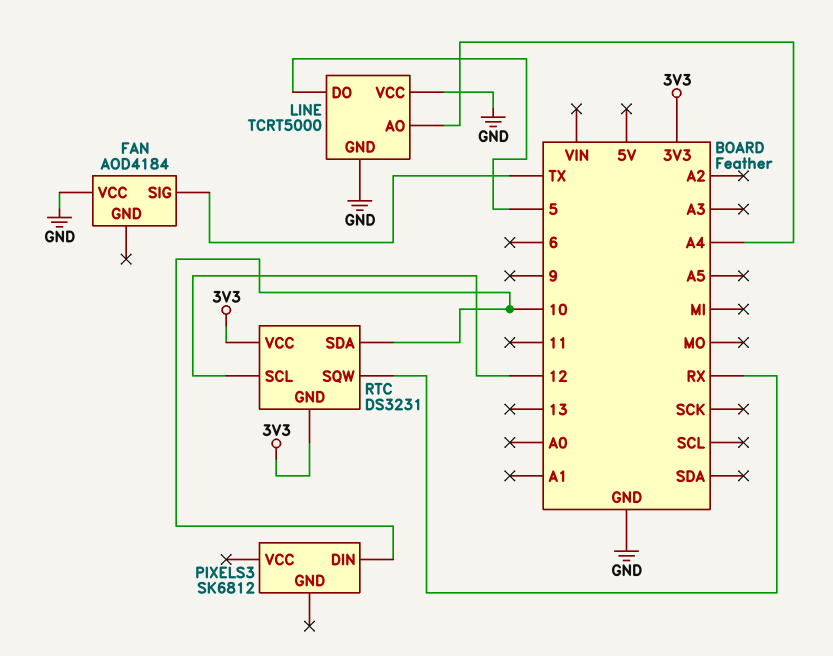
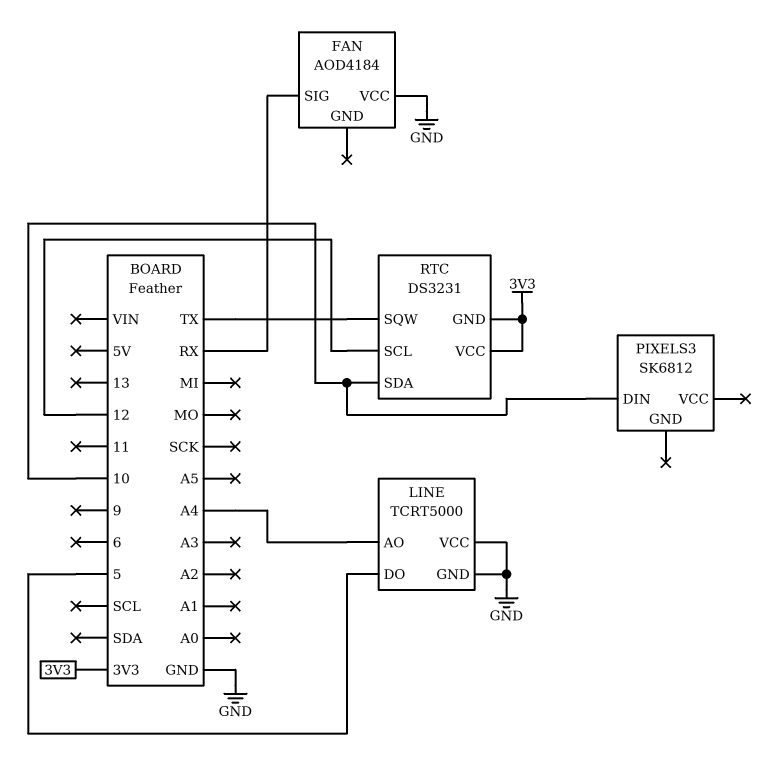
FAN pin SIG: TX -> RX
RTC pin SQW: RX -> TX

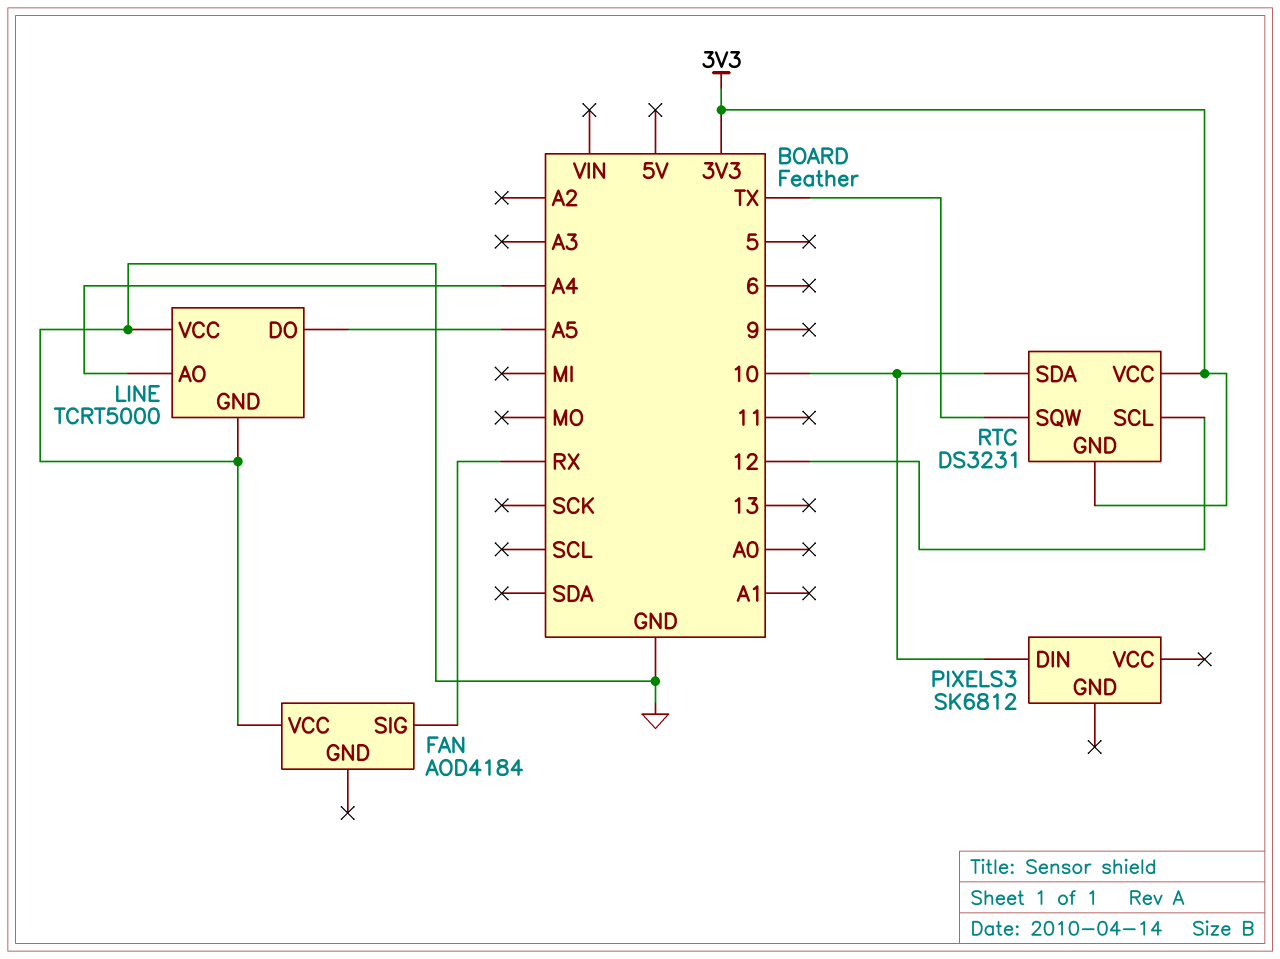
LINE pin DO: 5 -> A5

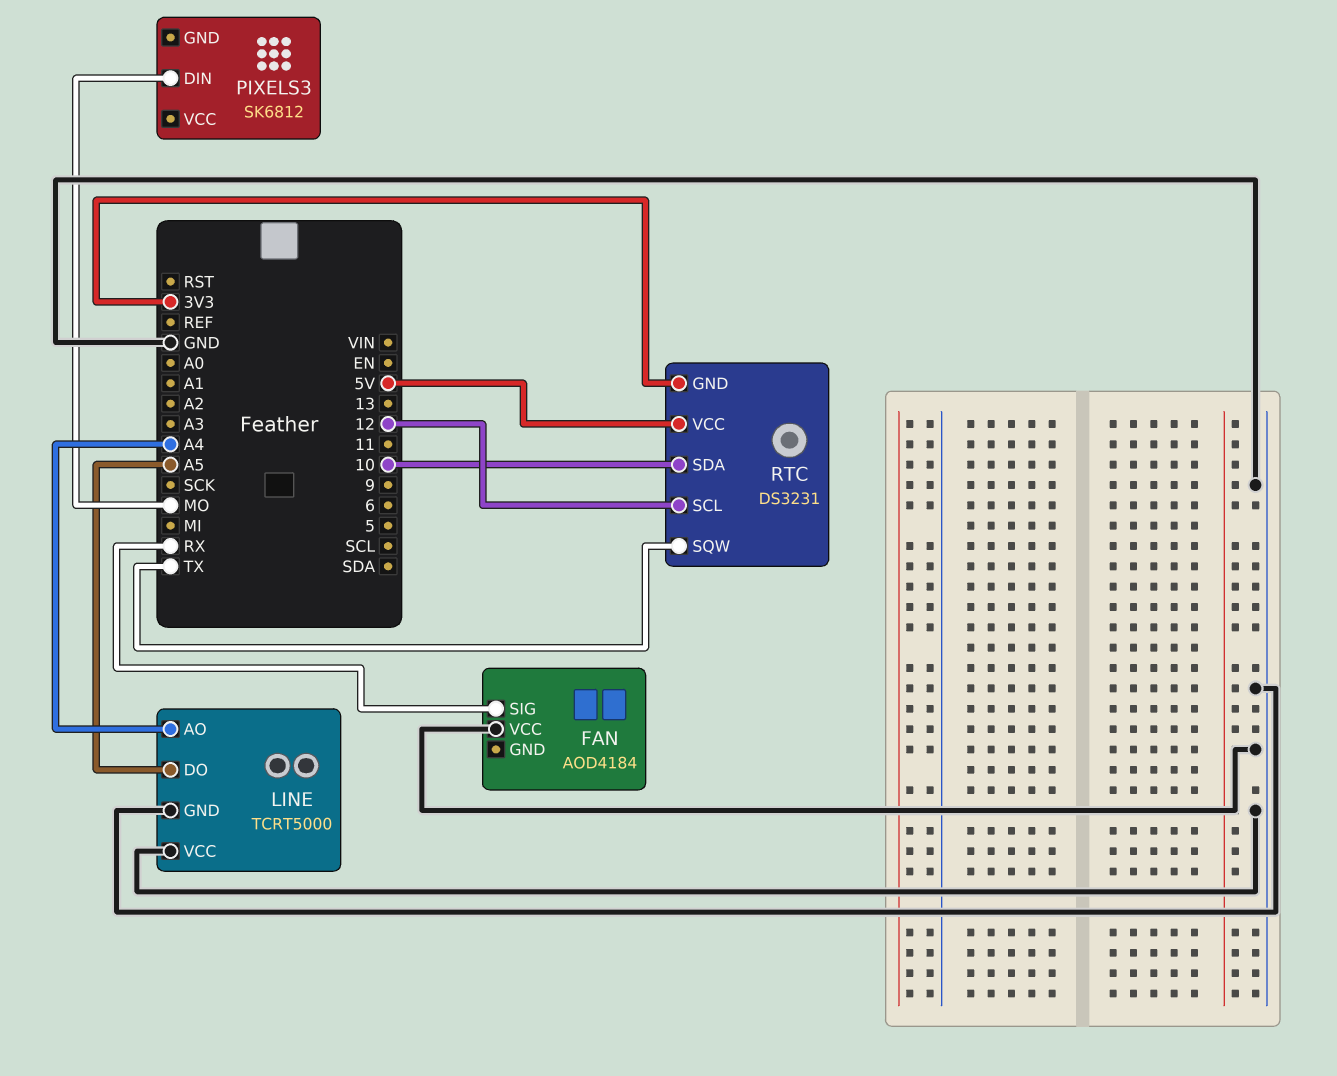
PIXELS3 pin DIN: 10 -> MO
RTC pin VCC: 3V3 -> 5V

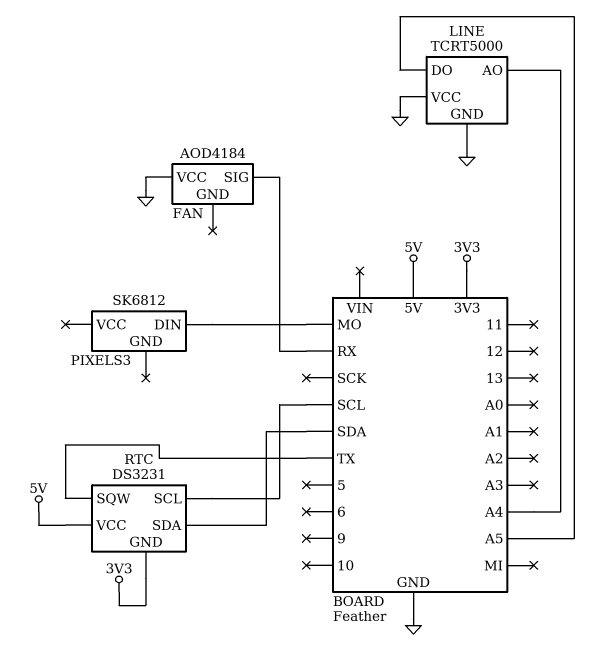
RTC pin SCL: 12 -> SCL
RTC pin SDA: 10 -> SDA

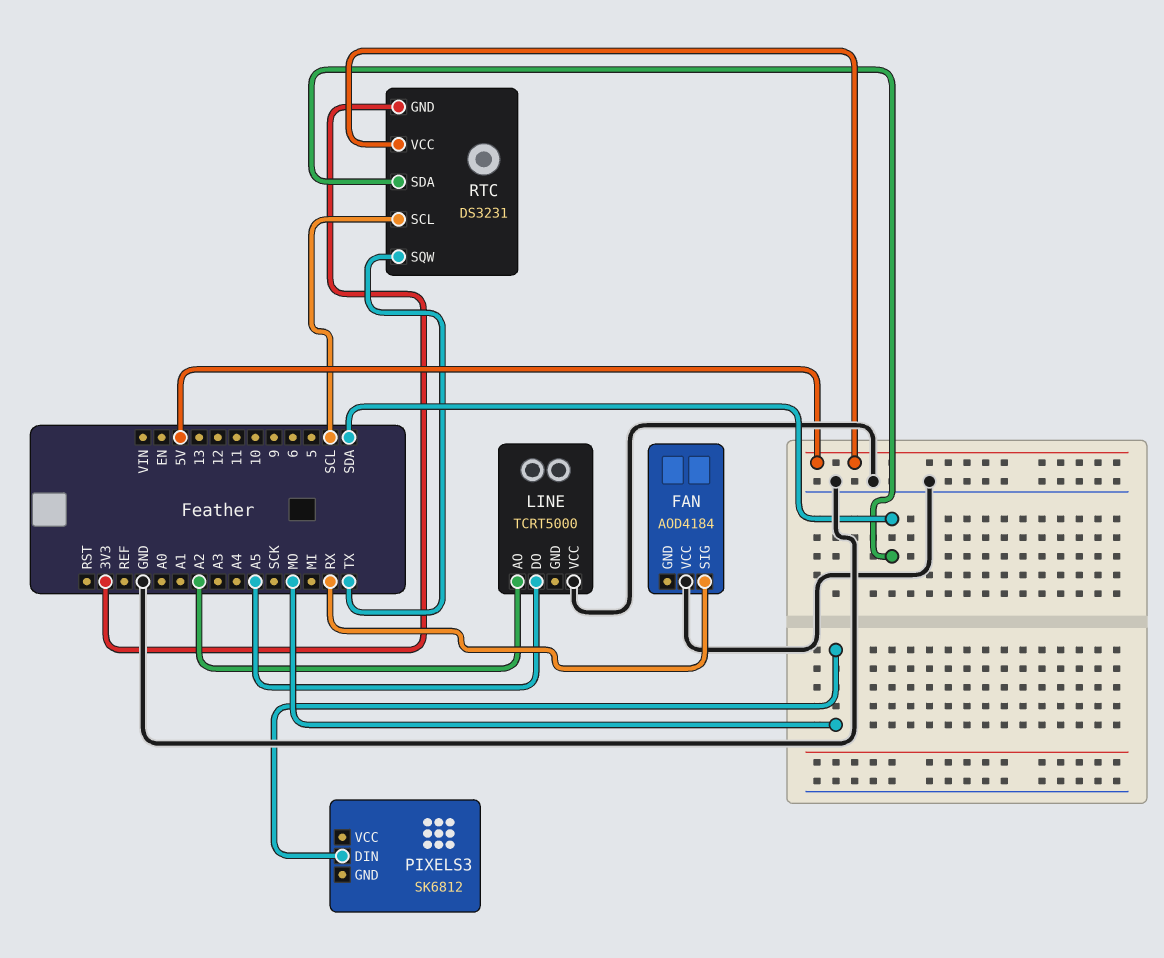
LINE pin AO: A4 -> A2
LINE pin GND: GND -> none

